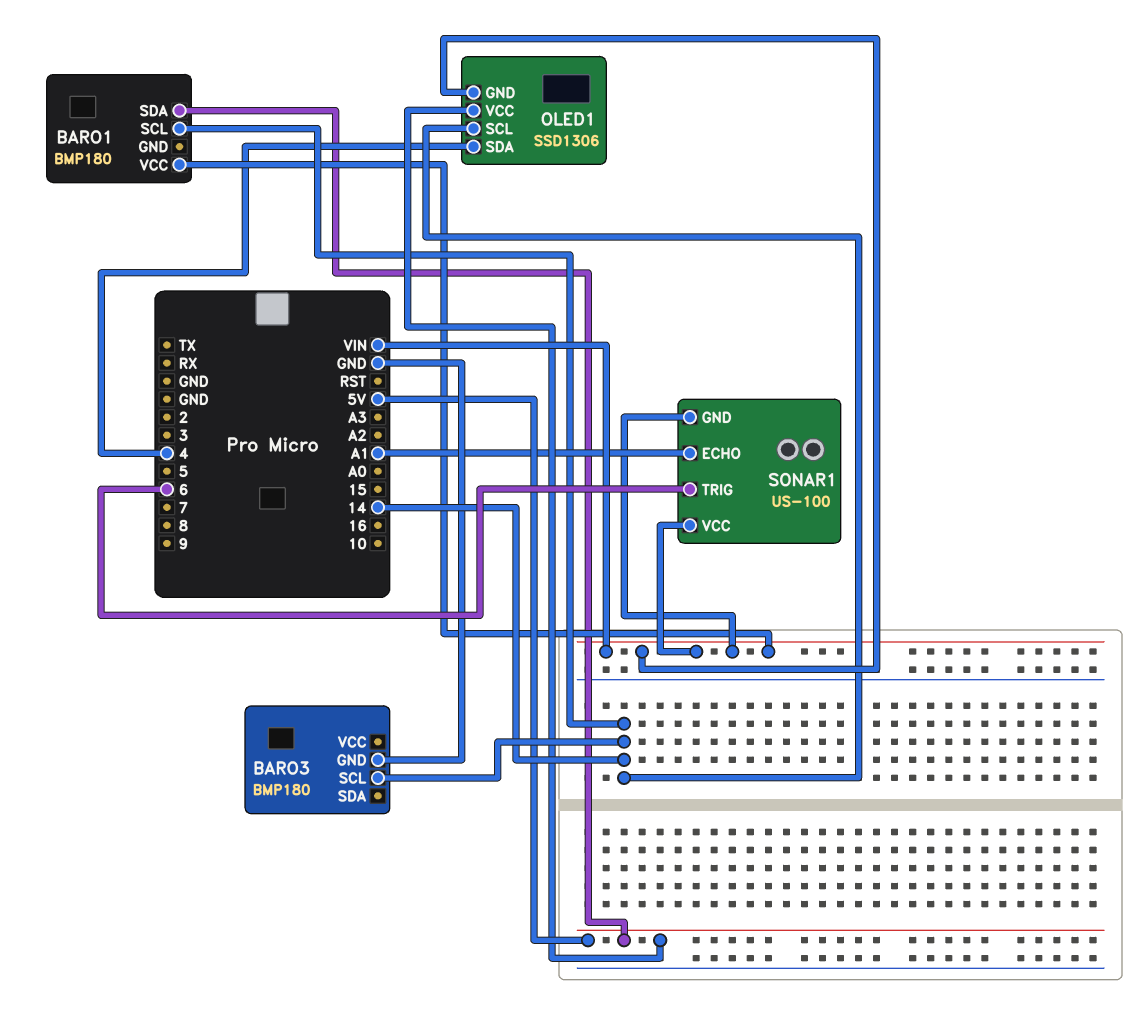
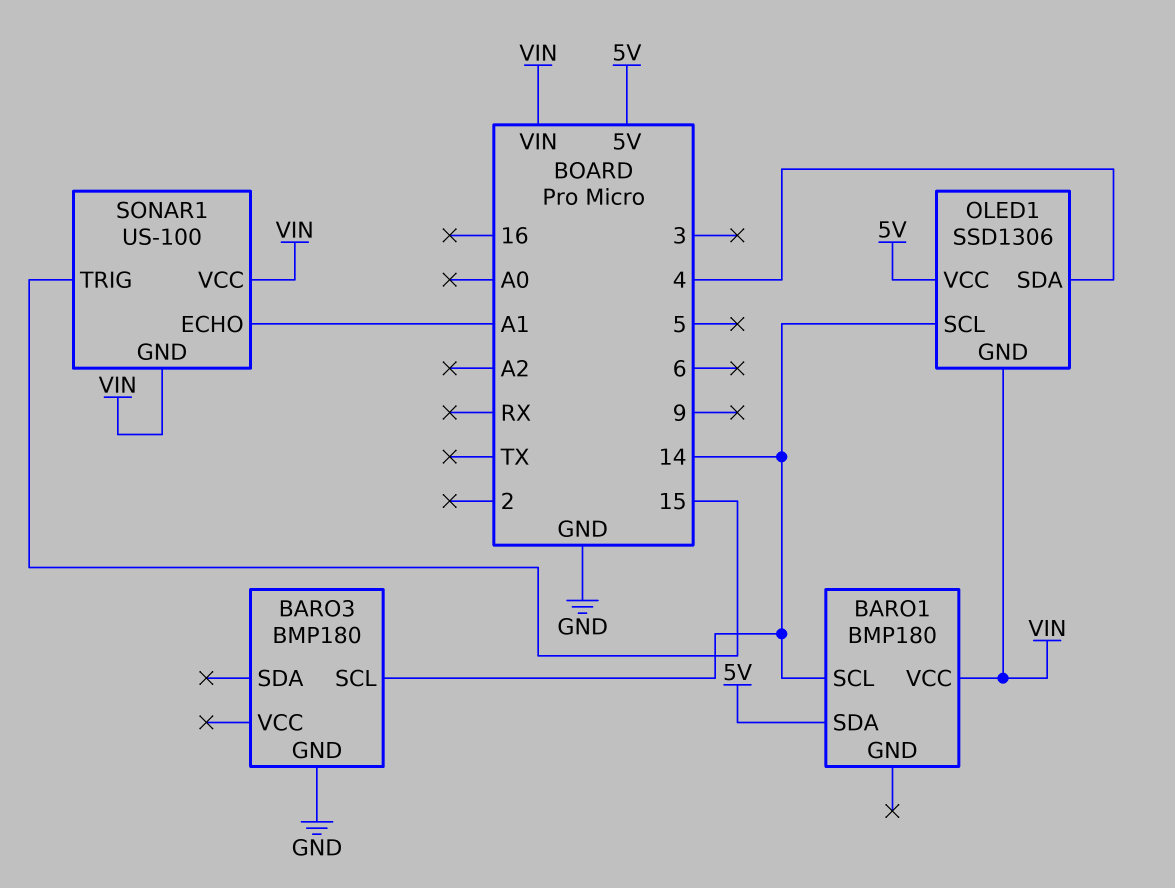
SONAR1 pin TRIG: 6 -> 15

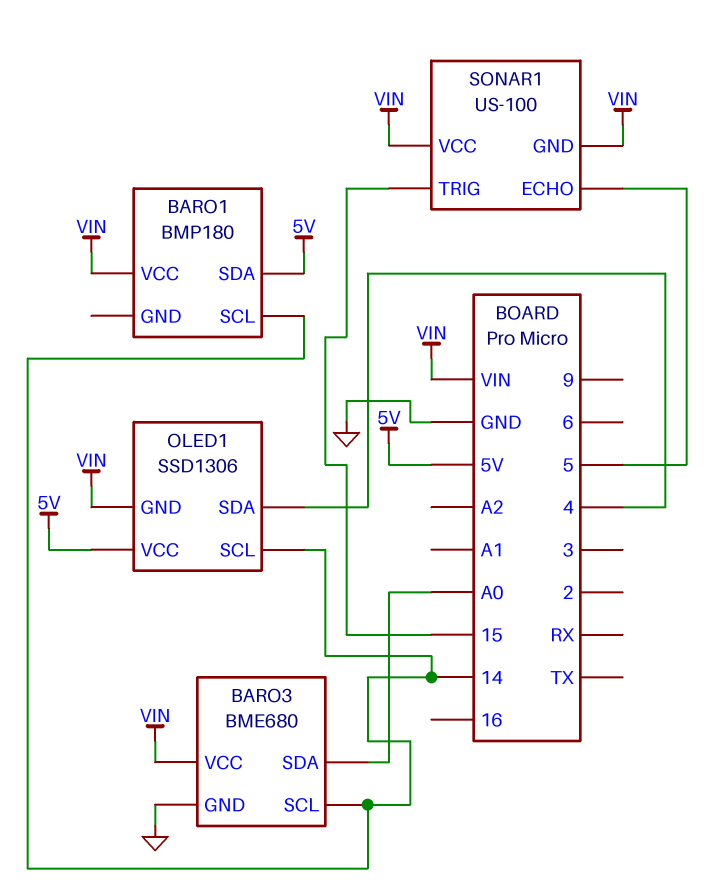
BARO3: BMP180 -> BME680
BARO3 pin SDA: none -> A0
BARO3 pin VCC: none -> VIN
SONAR1 pin ECHO: A1 -> 5

